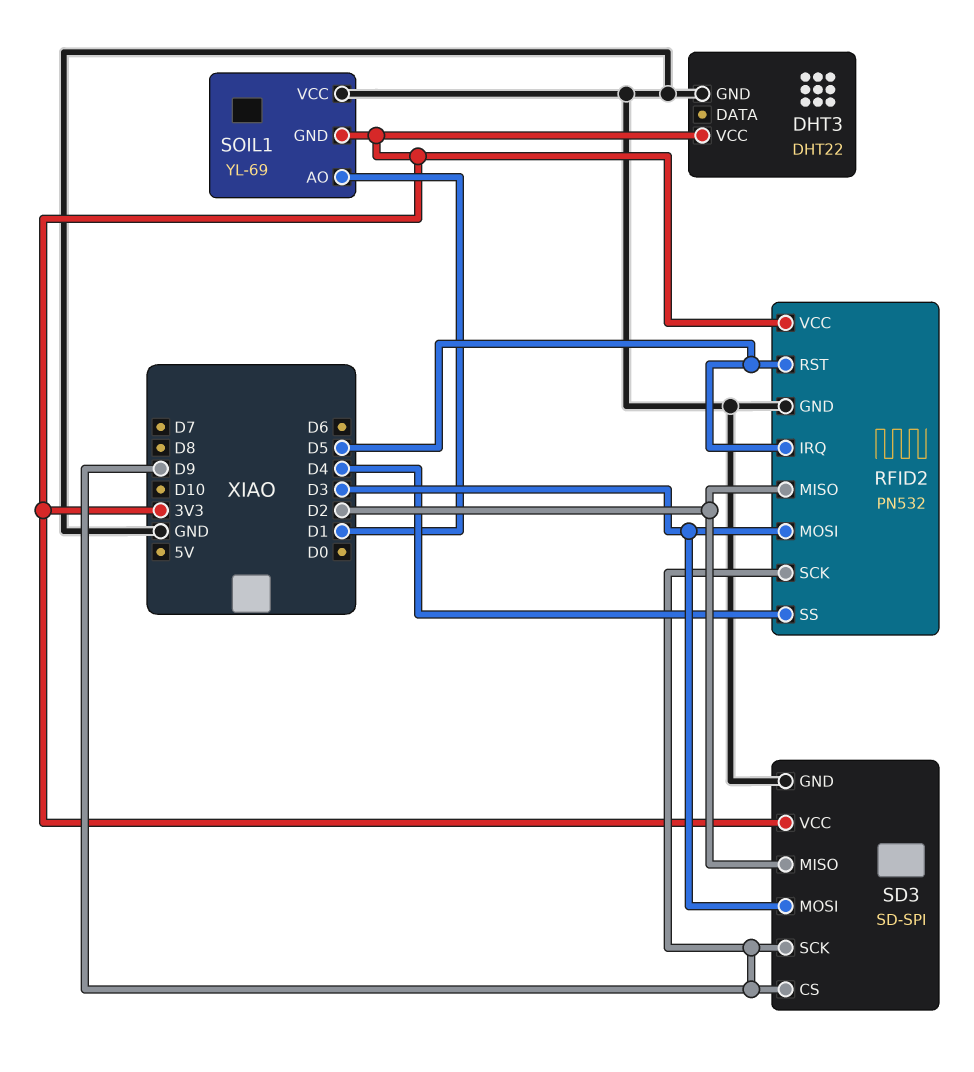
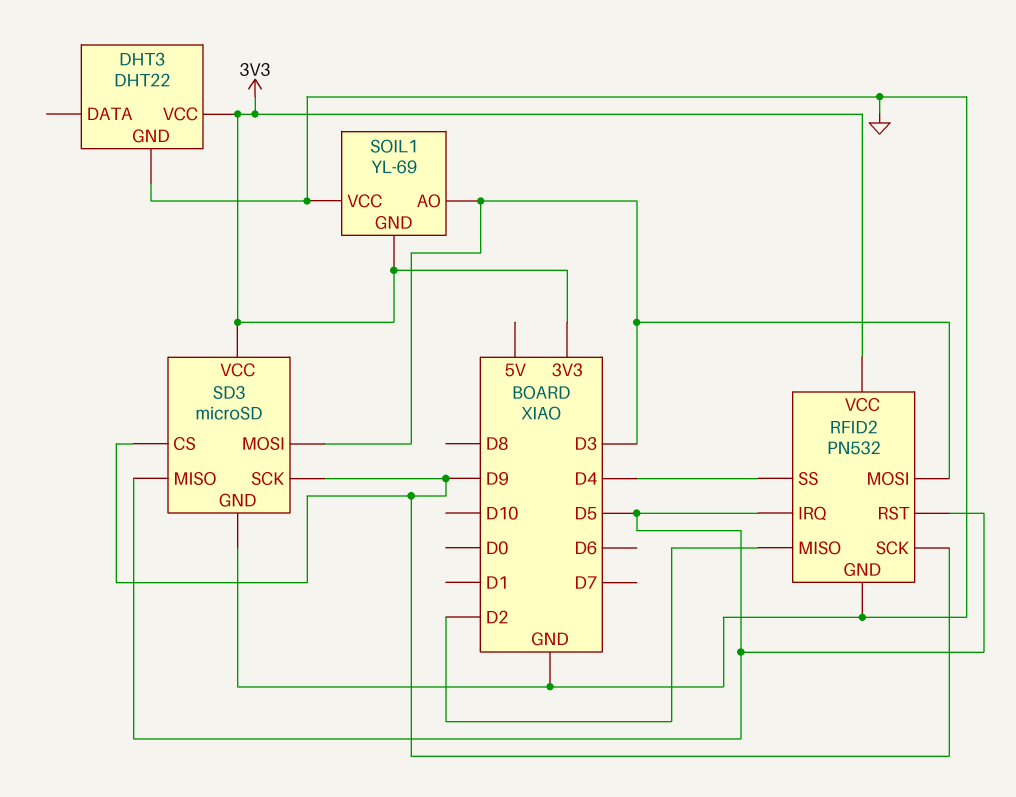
SD3: SD-SPI -> microSD
SD3 pin MISO: D2 -> D5
SOIL1 pin AO: D1 -> D3

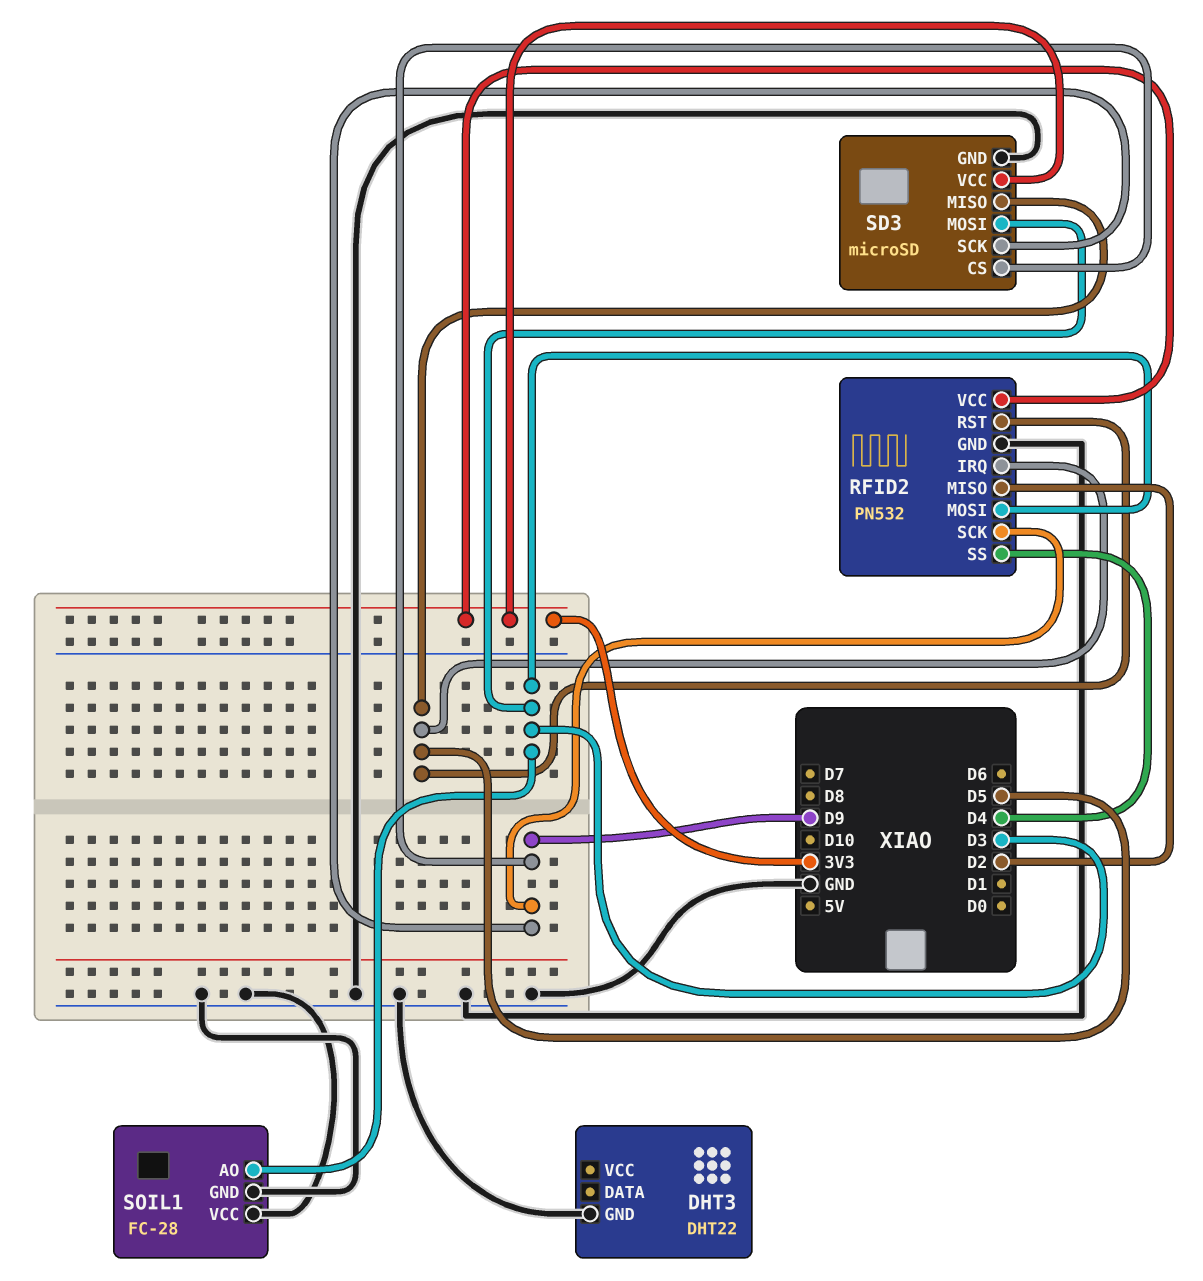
DHT3 pin VCC: 3V3 -> none
SOIL1: YL-69 -> FC-28
SOIL1 pin GND: 3V3 -> GND

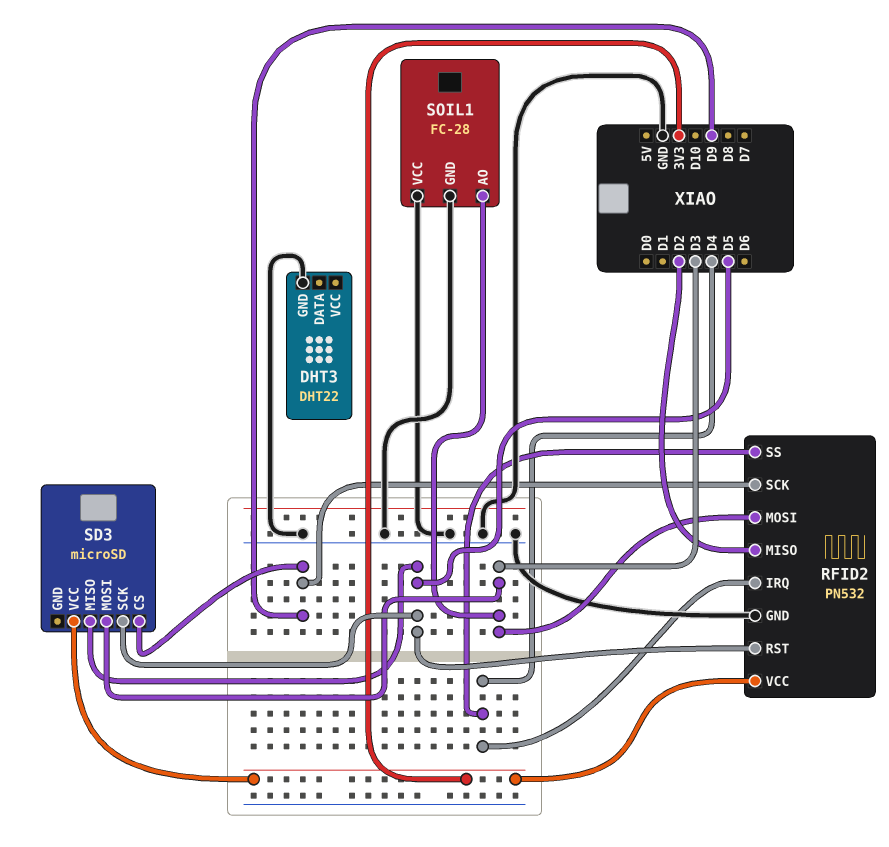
RFID2 pin IRQ: D5 -> D4
SD3 pin GND: GND -> none
SD3 pin SCK: D9 -> D5

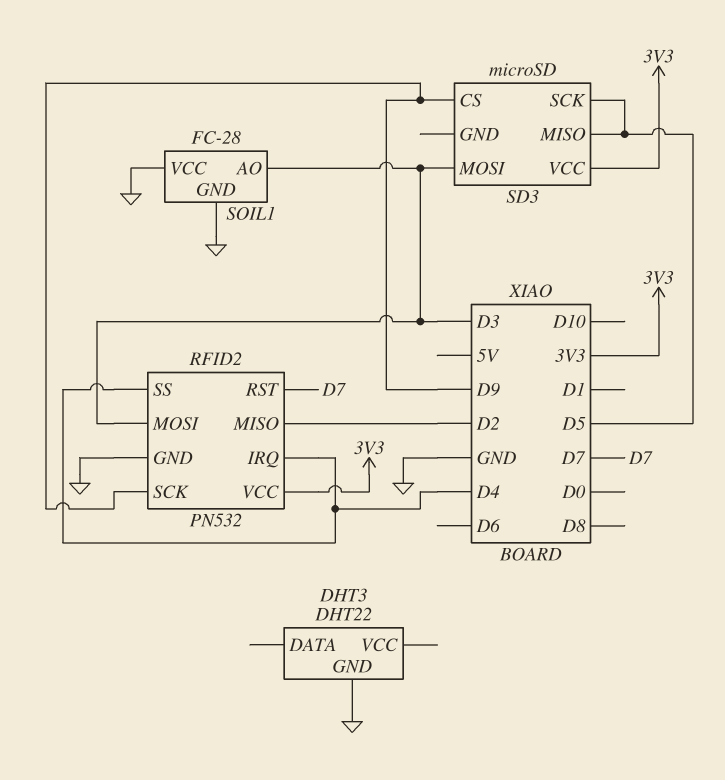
RFID2 pin RST: D5 -> D7

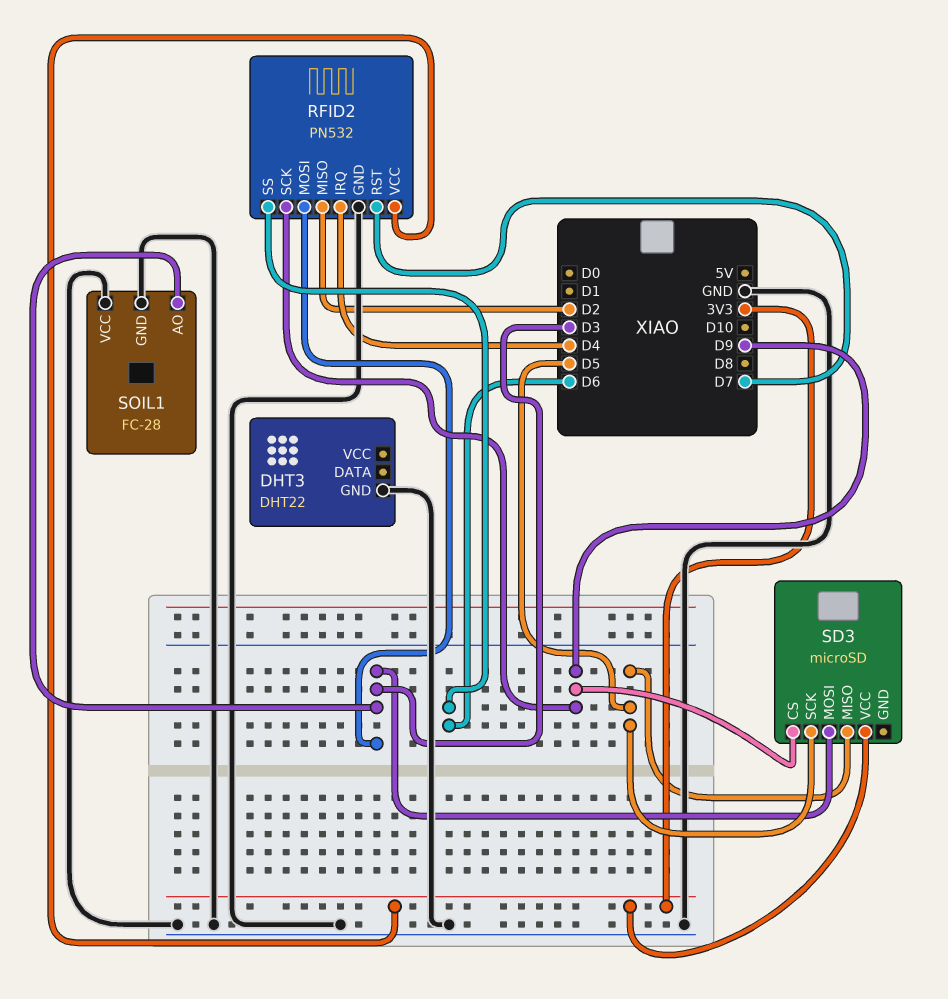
RFID2 pin SS: D4 -> D6

